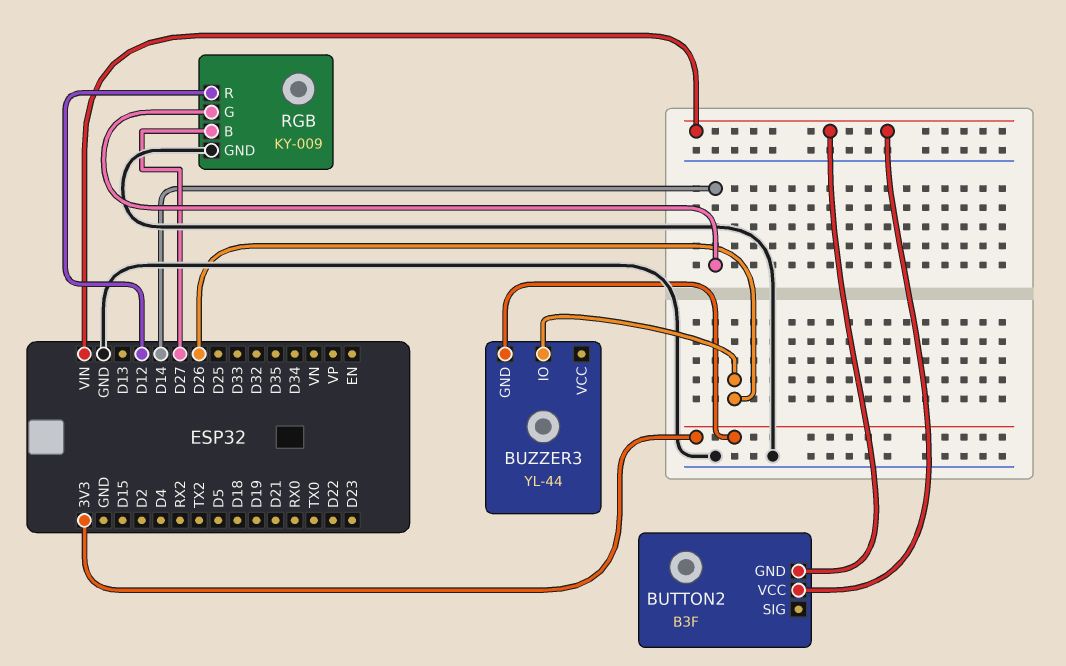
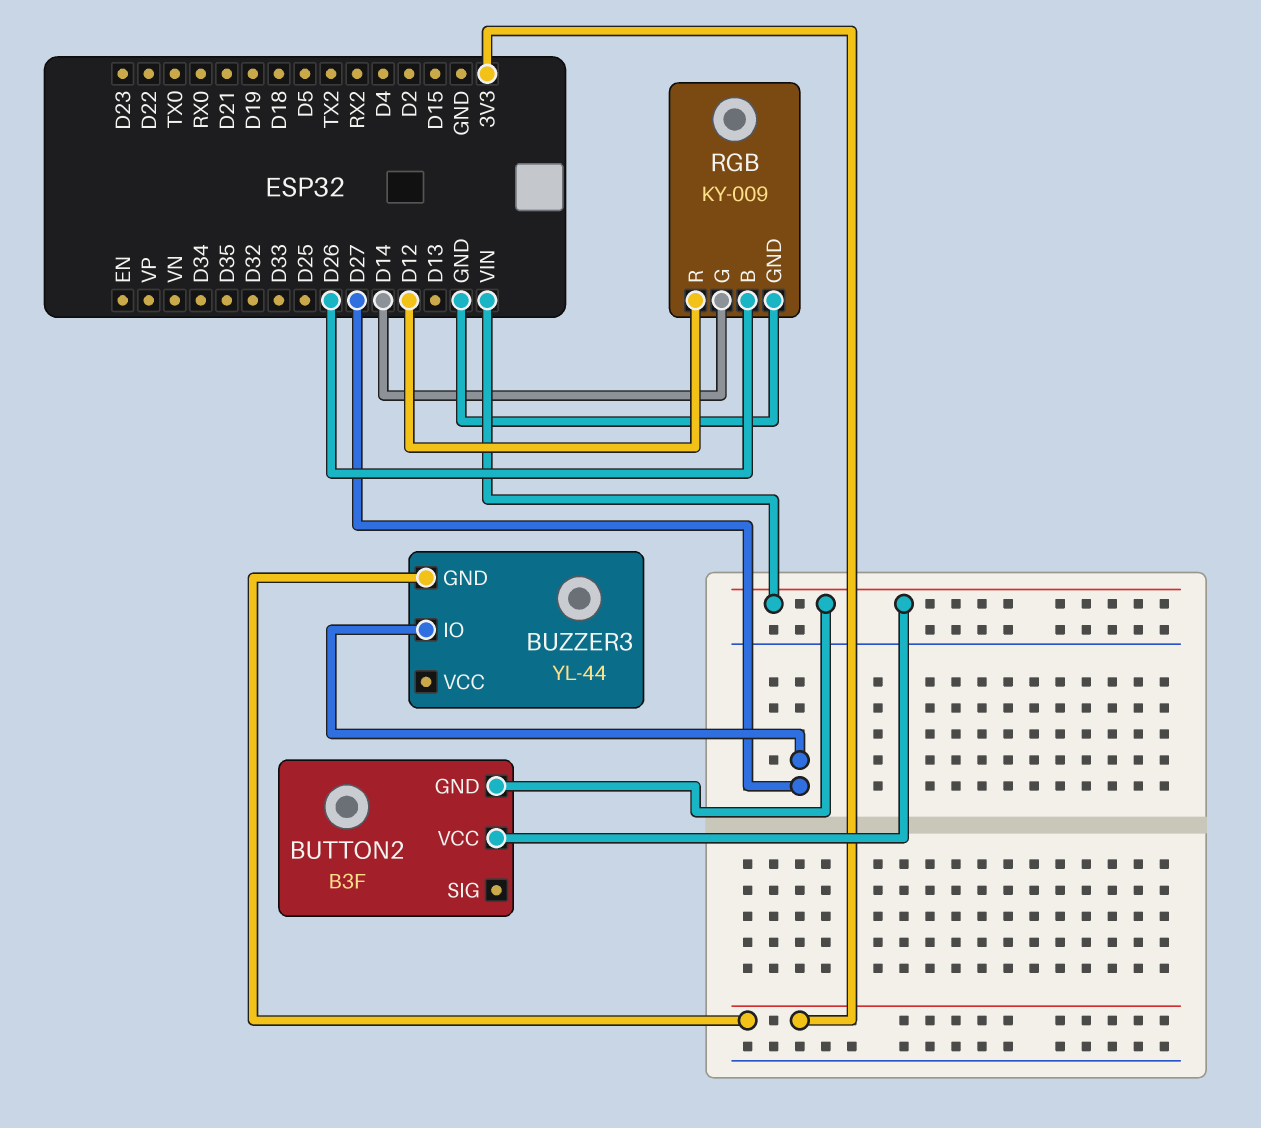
BUZZER3 pin IO: D26 -> D27
RGB pin B: D27 -> D26

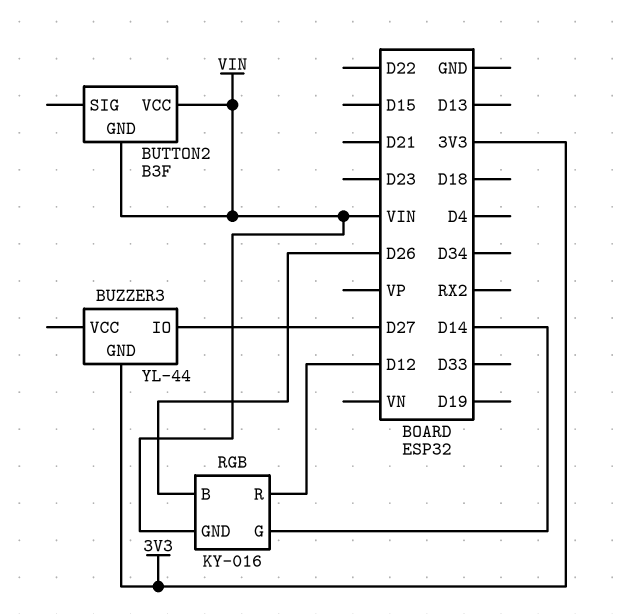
RGB: KY-009 -> KY-016
RGB pin GND: GND -> VIN

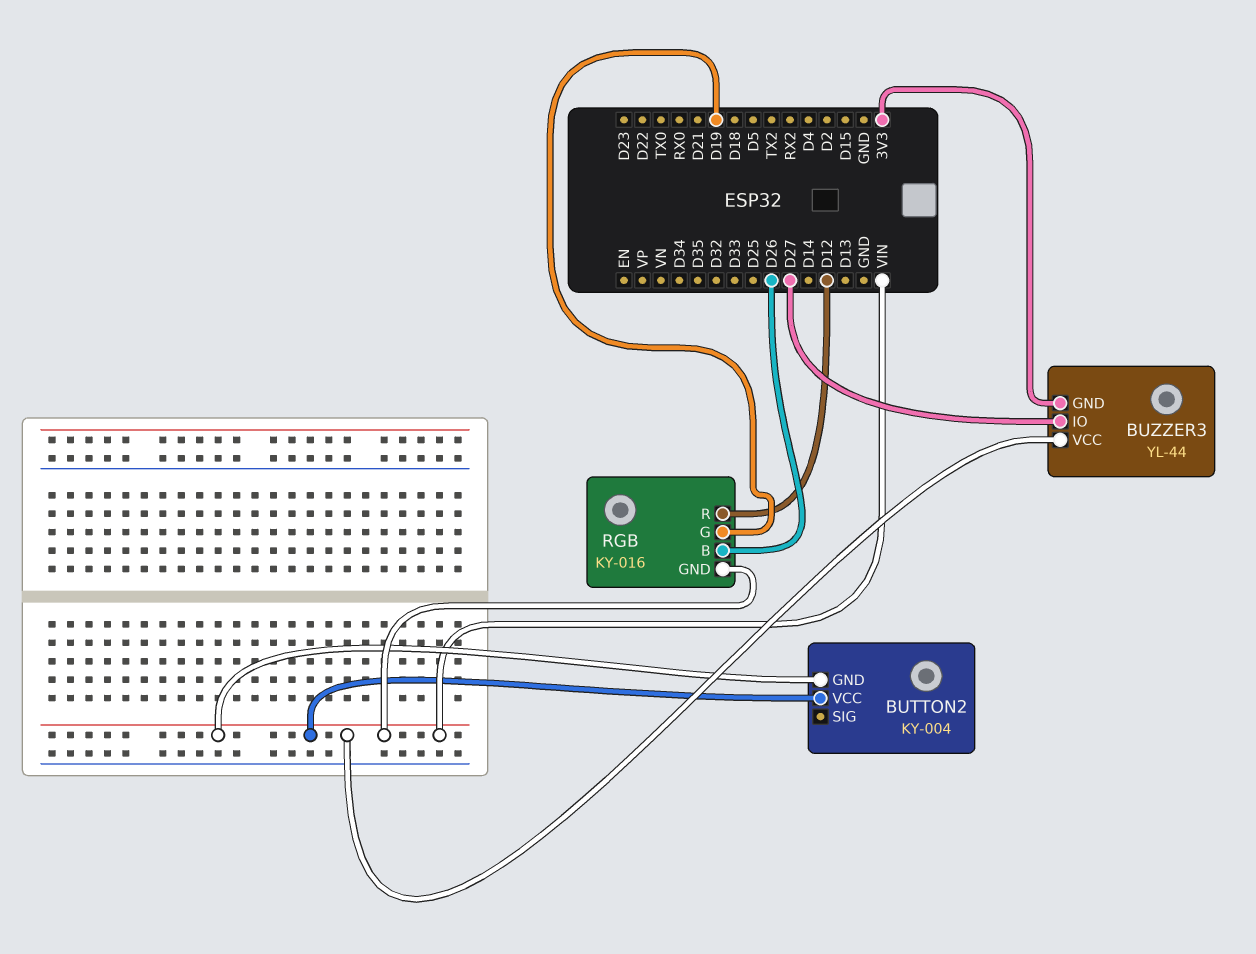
BUTTON2: B3F -> KY-004
BUZZER3 pin VCC: none -> VIN
RGB pin G: D14 -> D19

